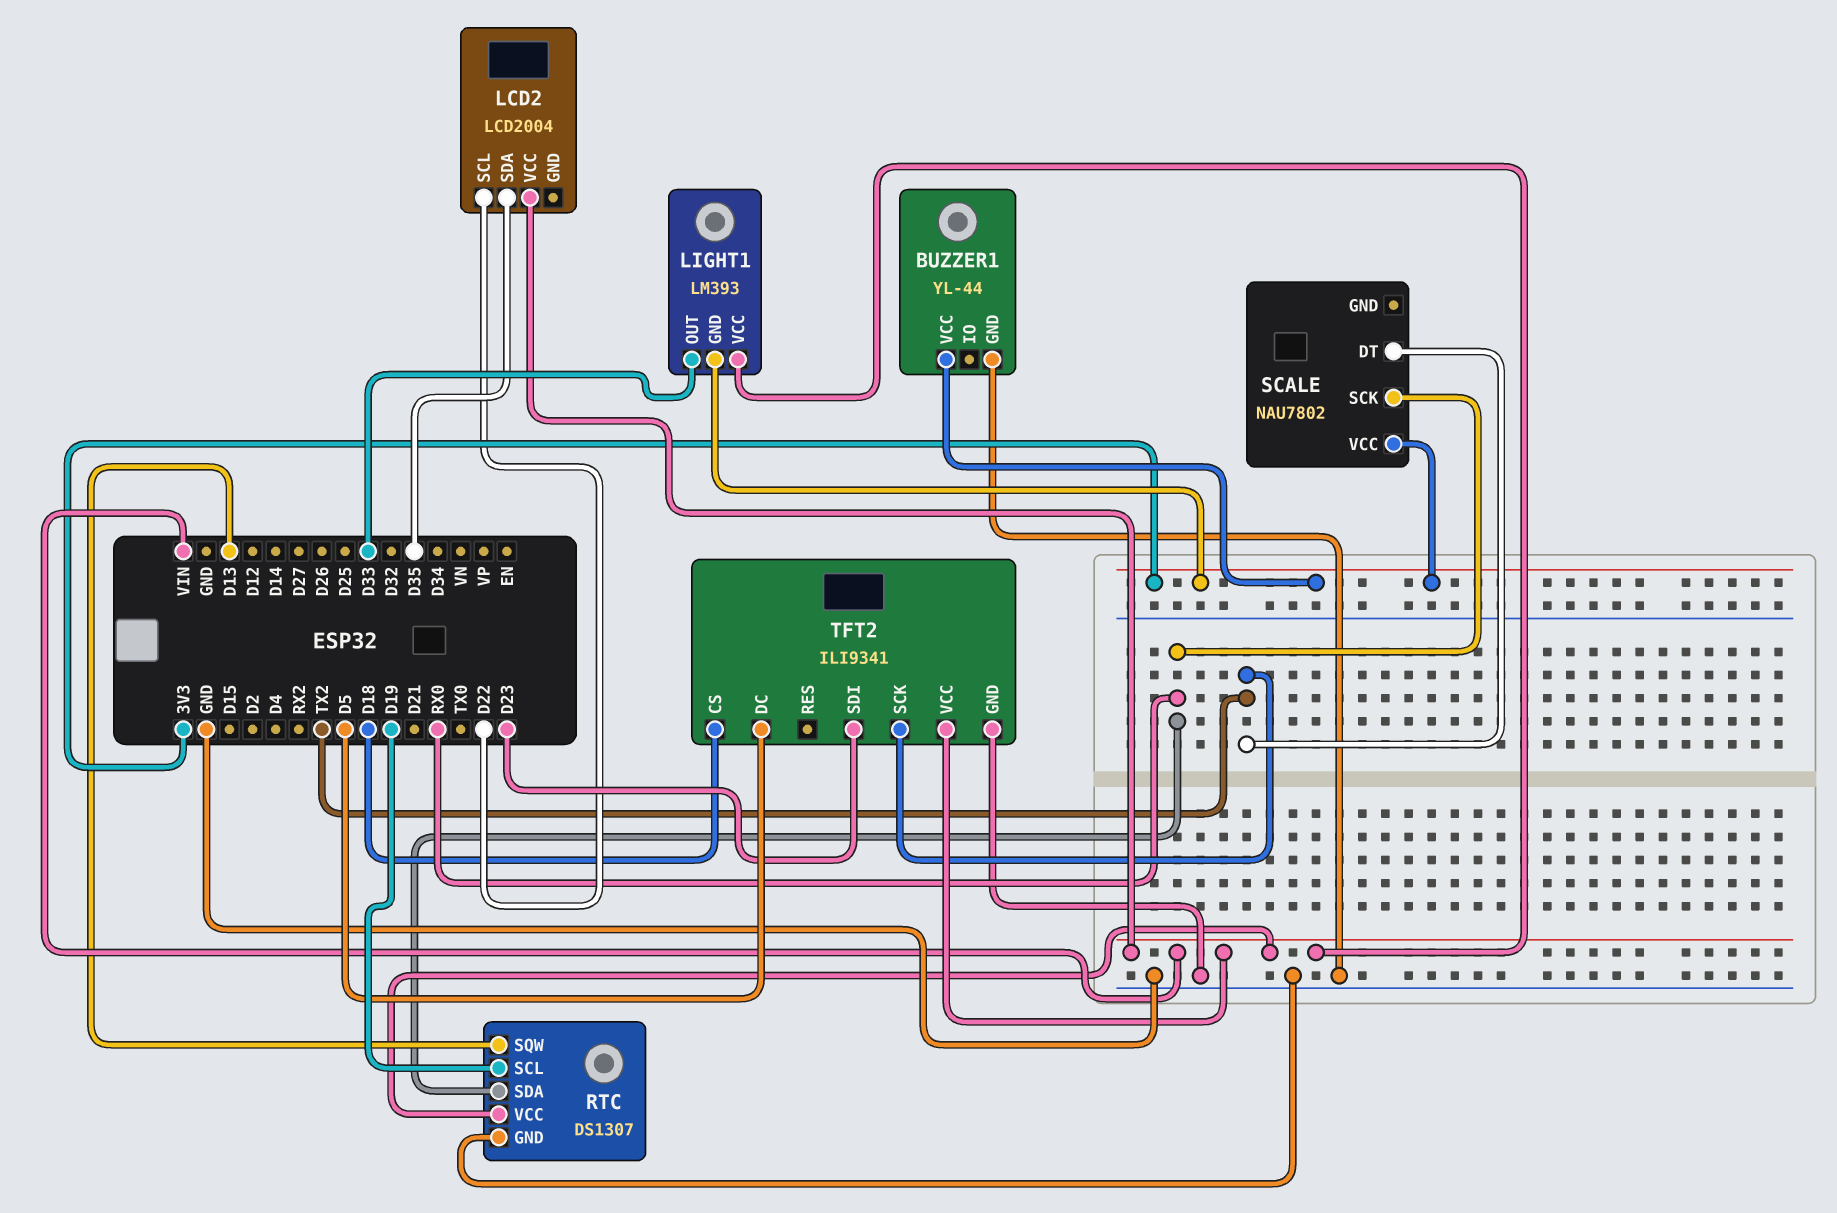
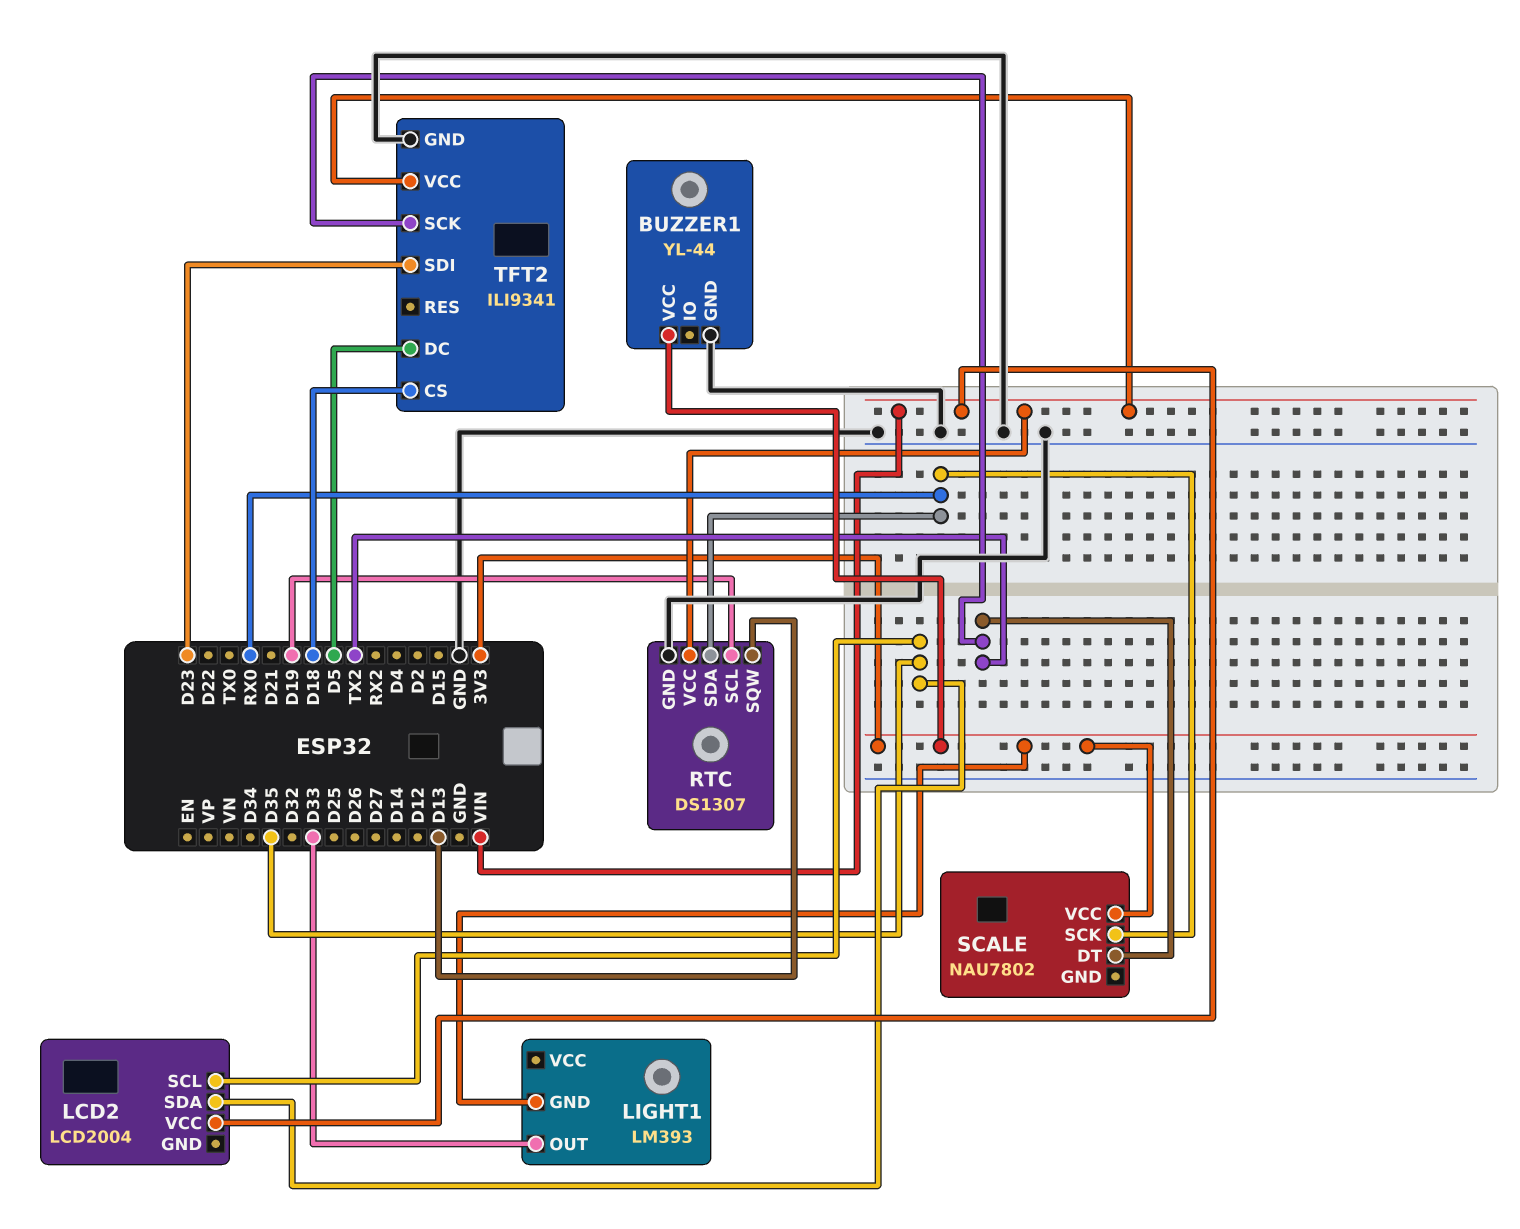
LCD2 pin SCL: D22 -> D35
LIGHT1 pin VCC: VIN -> none

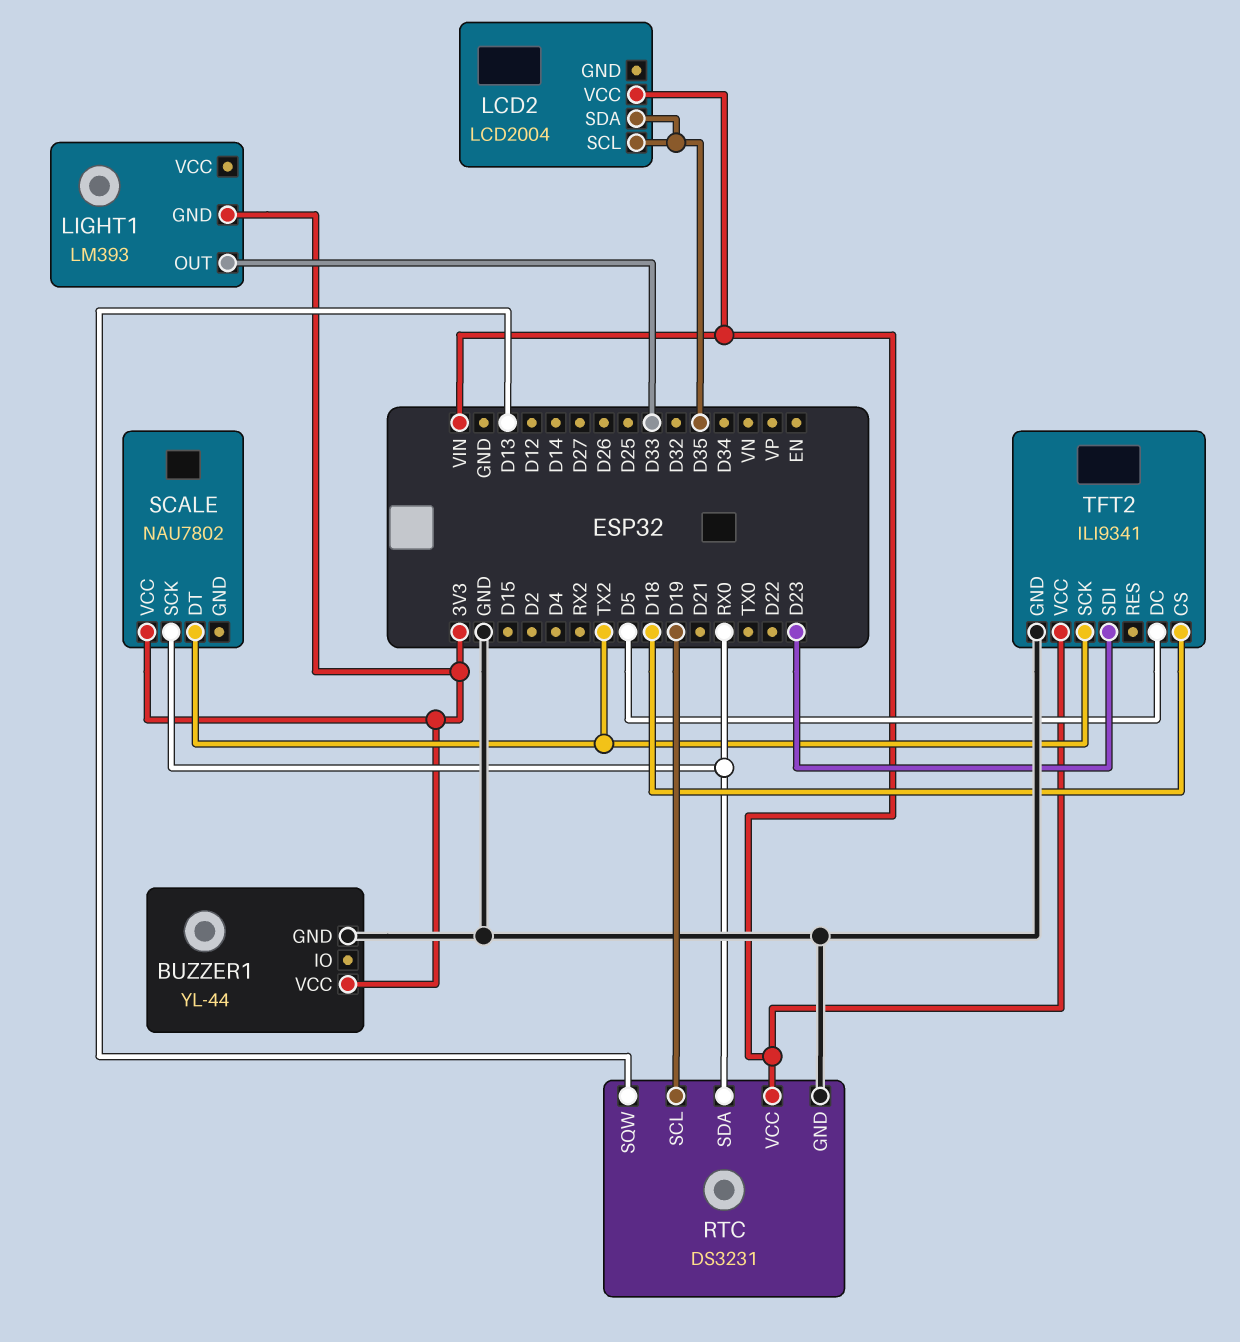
RTC: DS1307 -> DS3231

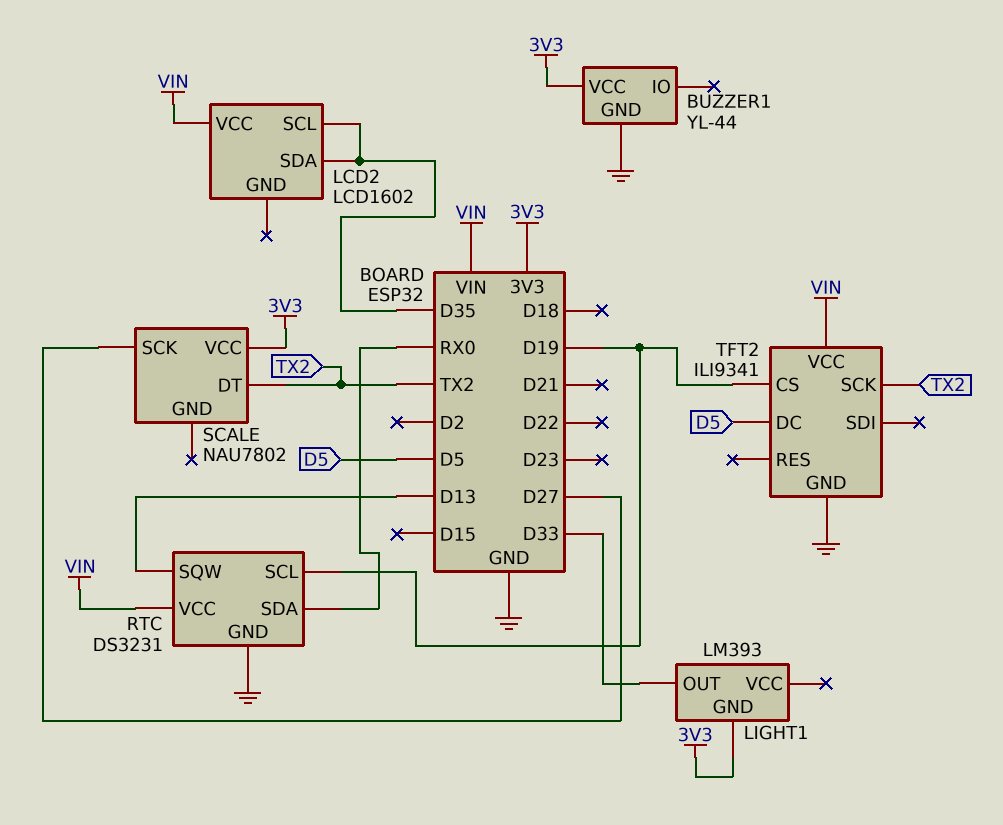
LCD2: LCD2004 -> LCD1602
SCALE pin SCK: RX0 -> D27
TFT2 pin CS: D18 -> D19
TFT2 pin SDI: D23 -> none

